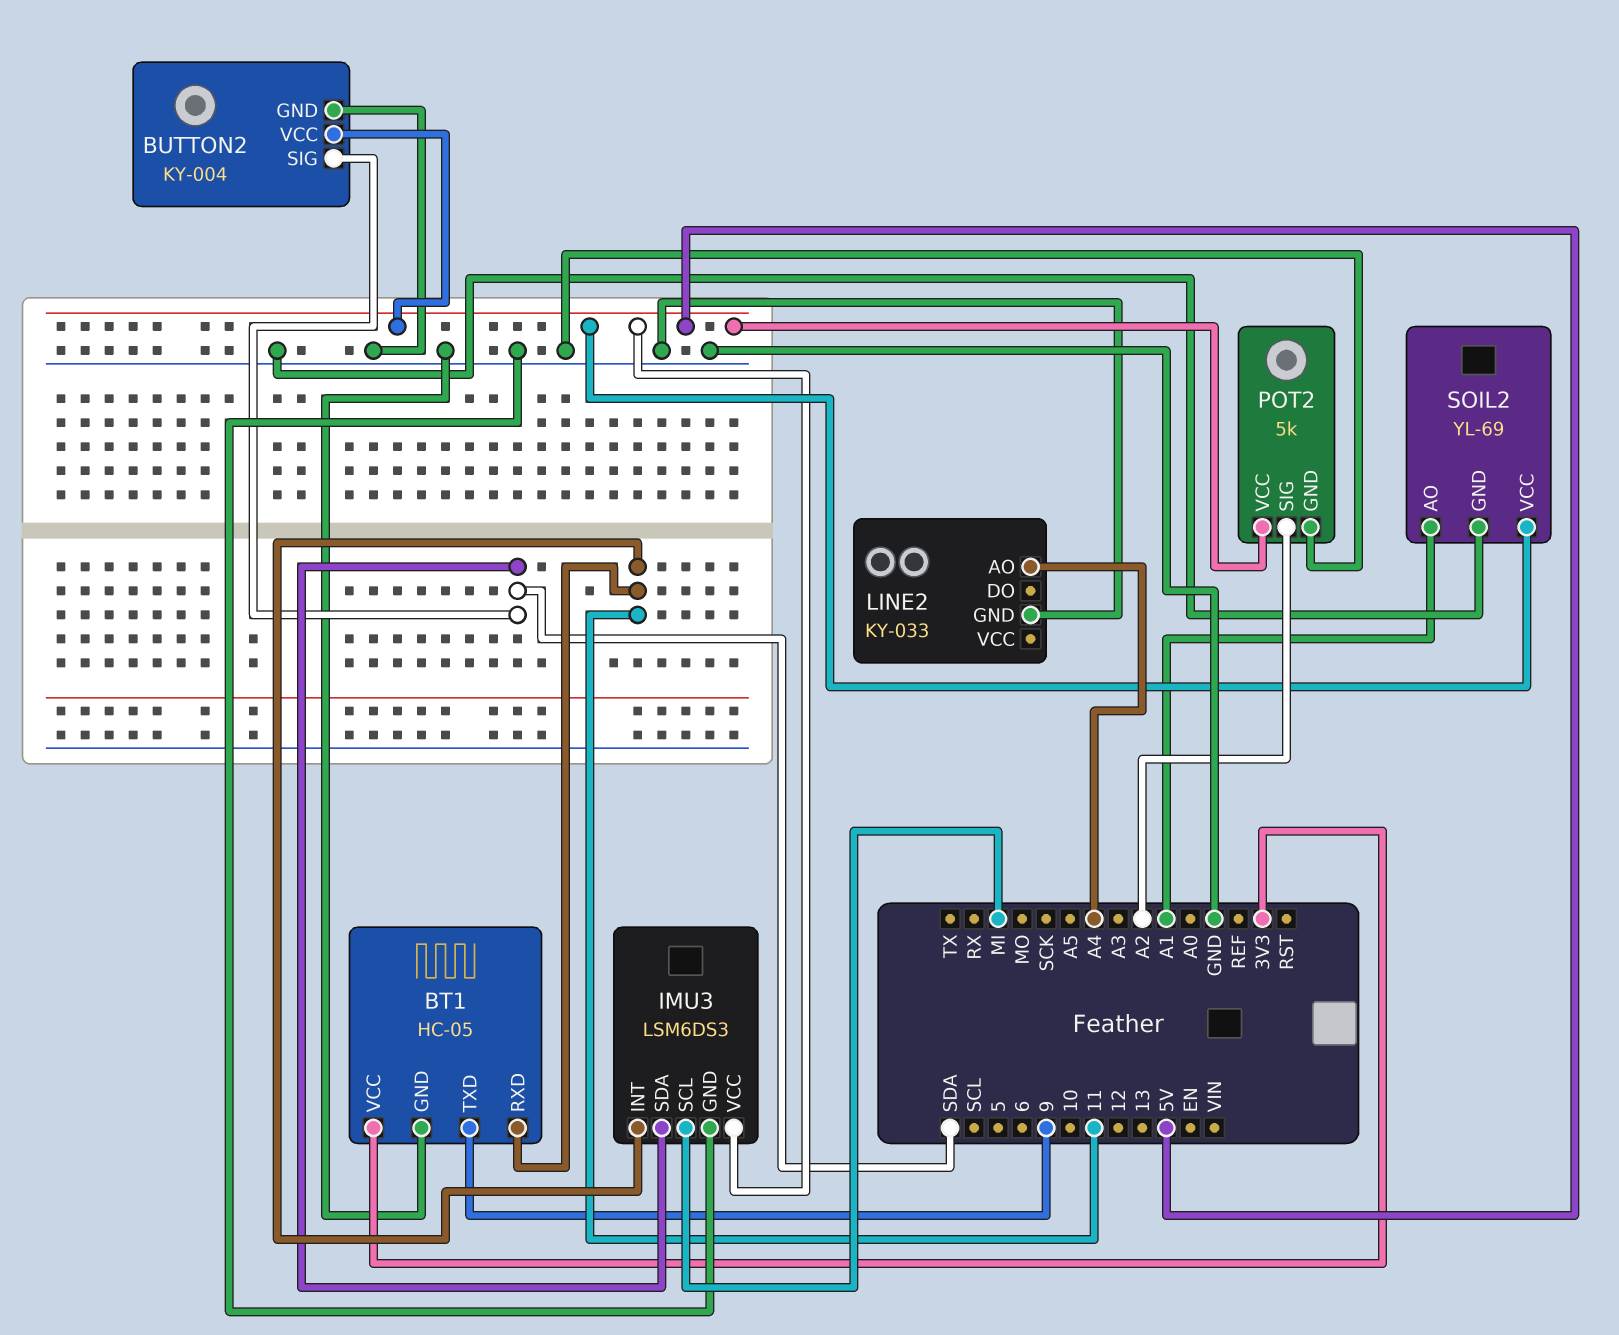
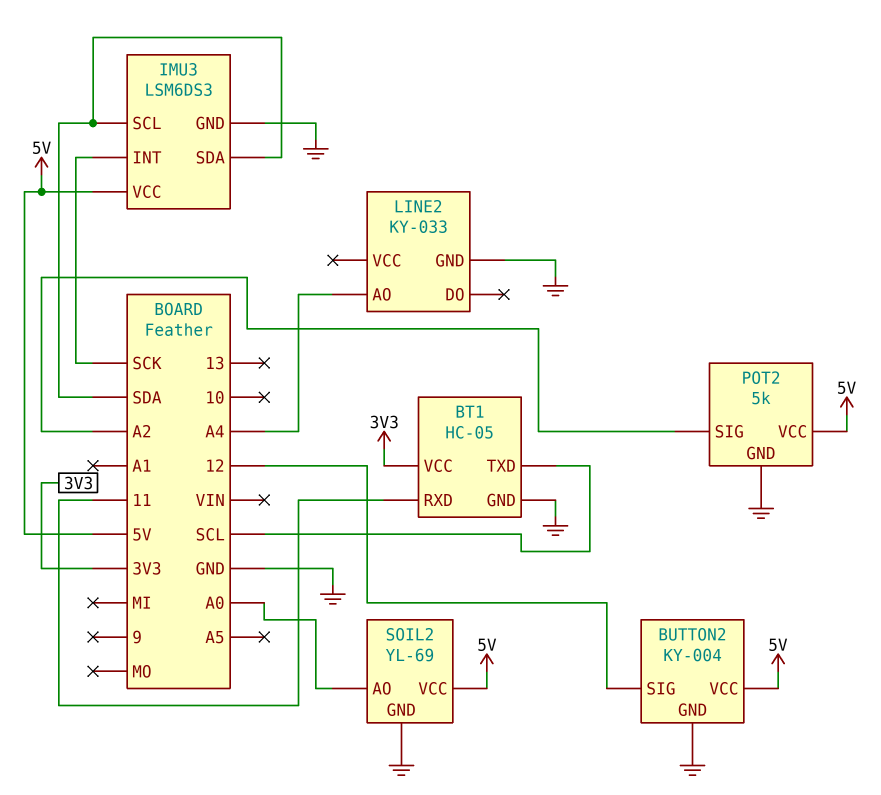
BT1 pin TXD: 9 -> SCL
BUTTON2 pin SIG: SDA -> 12
IMU3 pin INT: 11 -> SCK
IMU3 pin SCL: MI -> SDA
SOIL2 pin AO: A1 -> A0

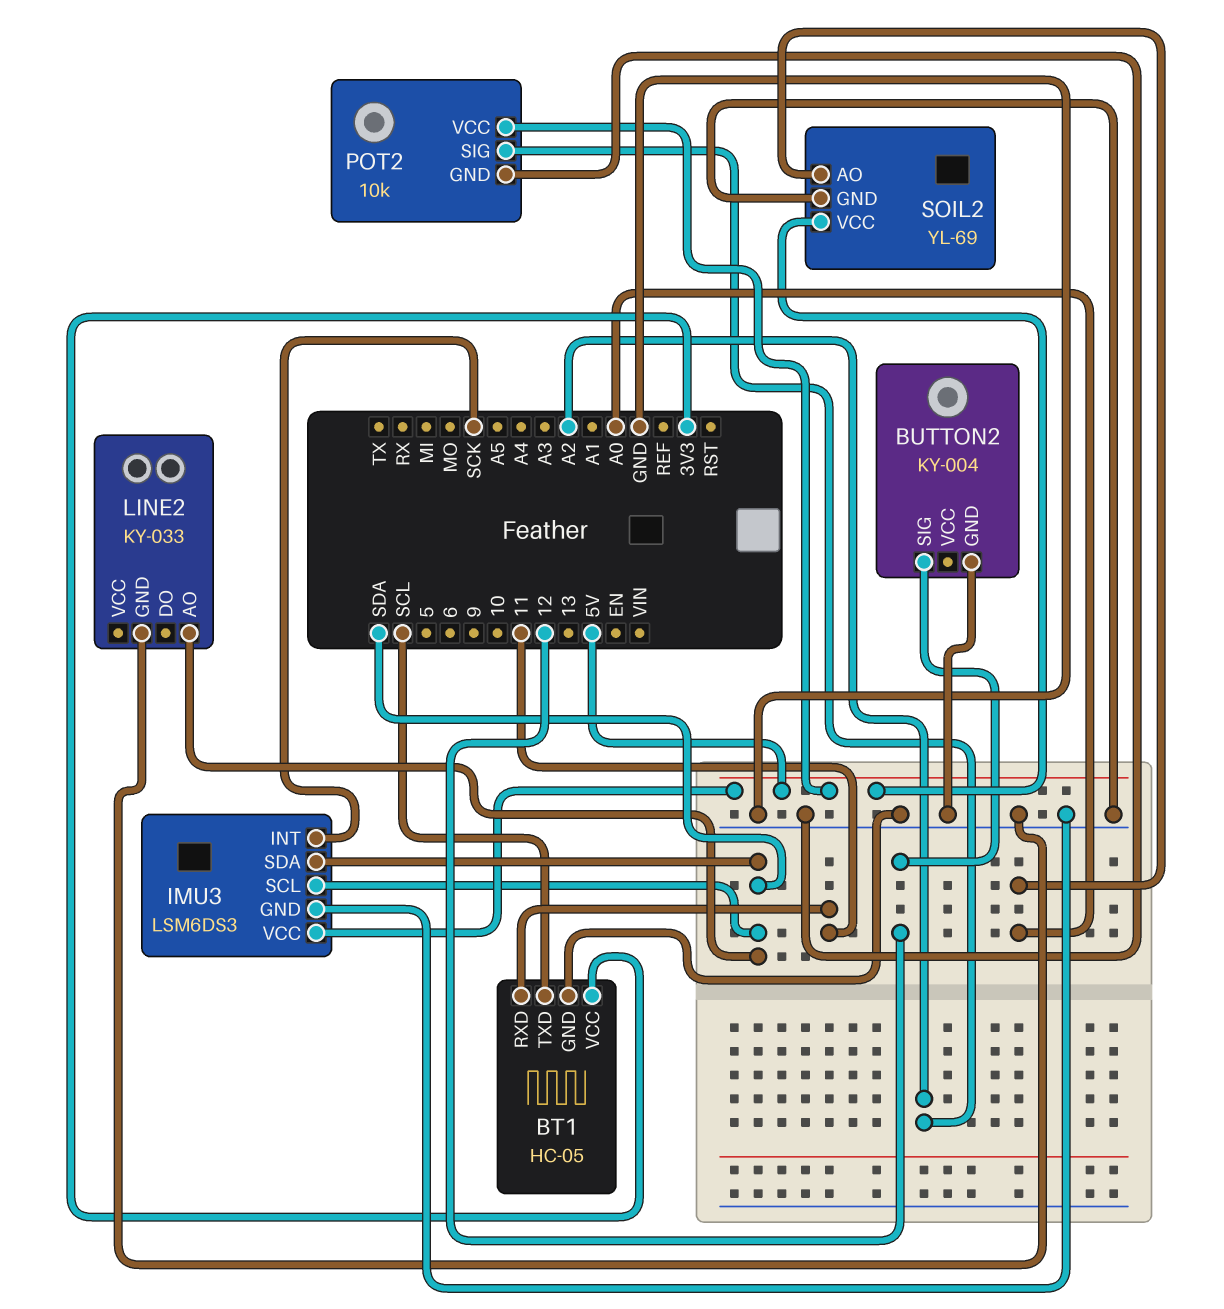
BUTTON2 pin VCC: 5V -> none
LINE2 pin AO: A4 -> SDA
POT2: 5k -> 10k

